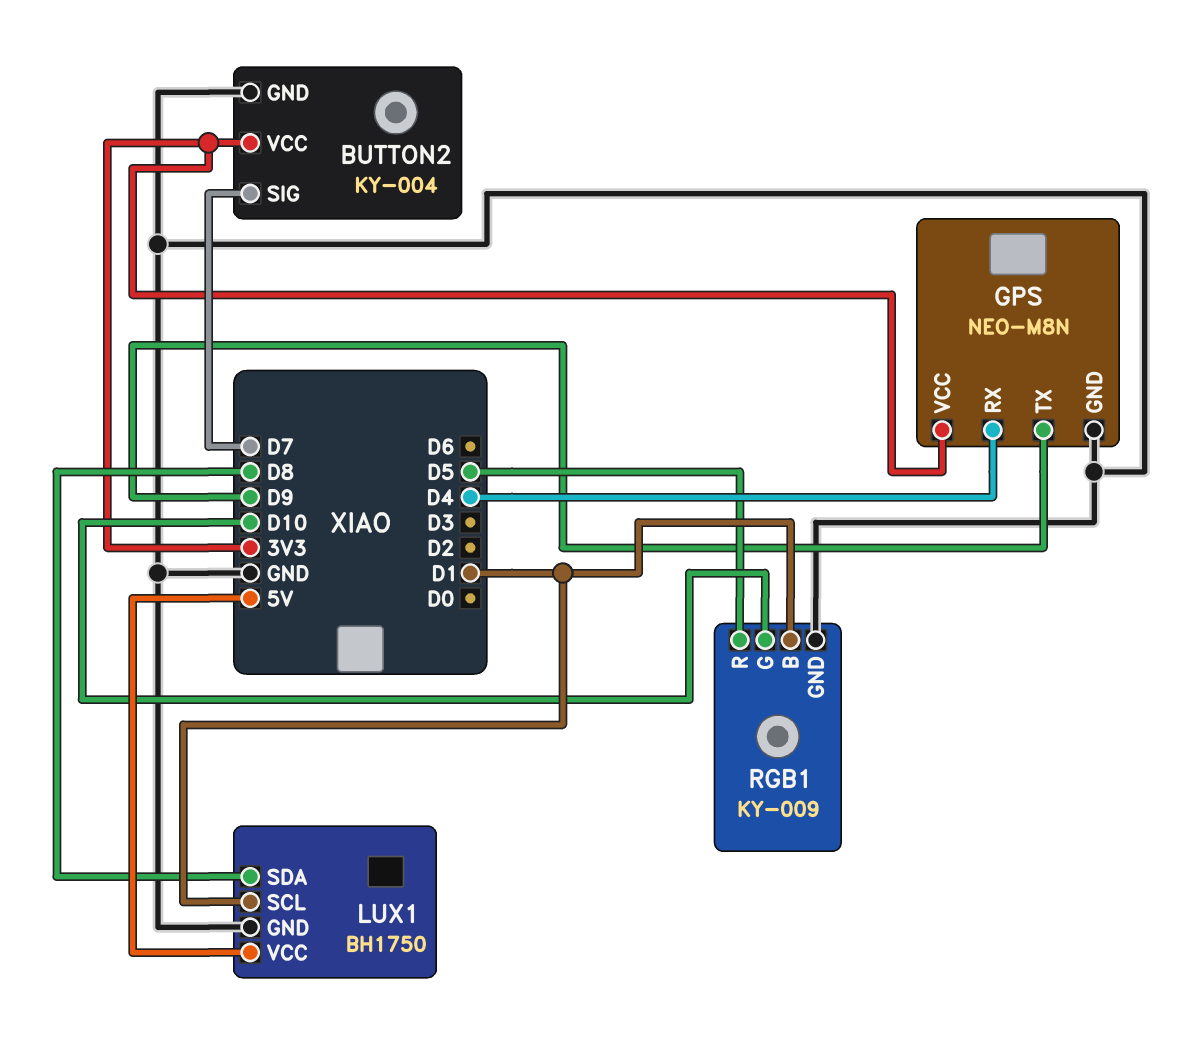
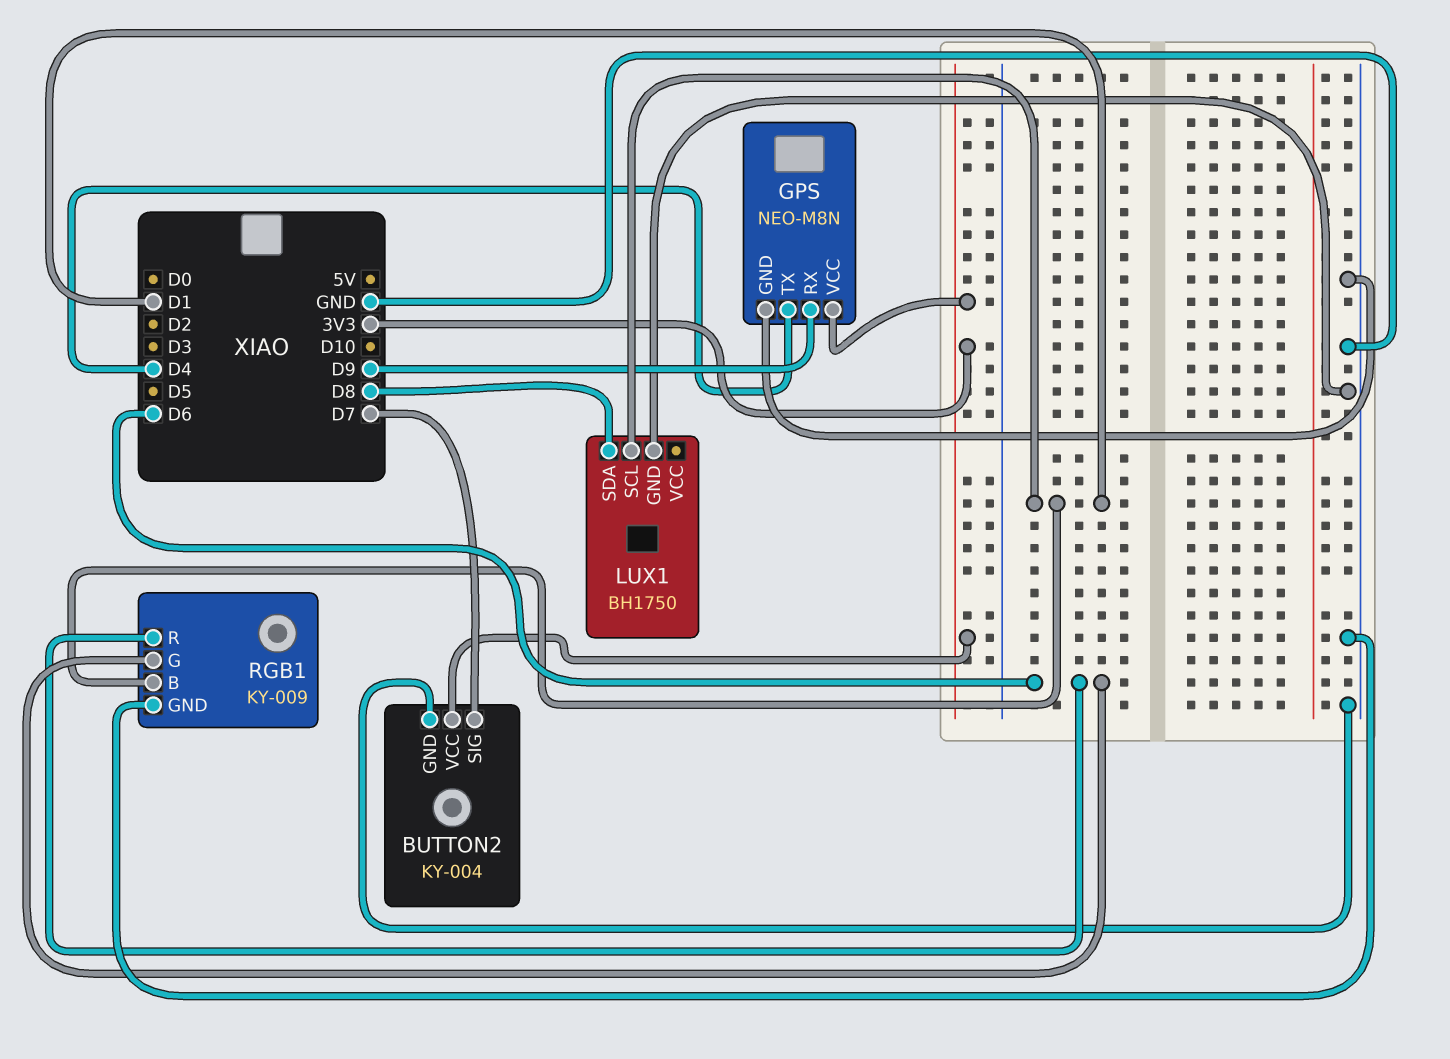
GPS pin RX: D4 -> D9
GPS pin TX: D9 -> D4
LUX1 pin VCC: 5V -> none
RGB1 pin G: D10 -> D6
RGB1 pin R: D5 -> D6

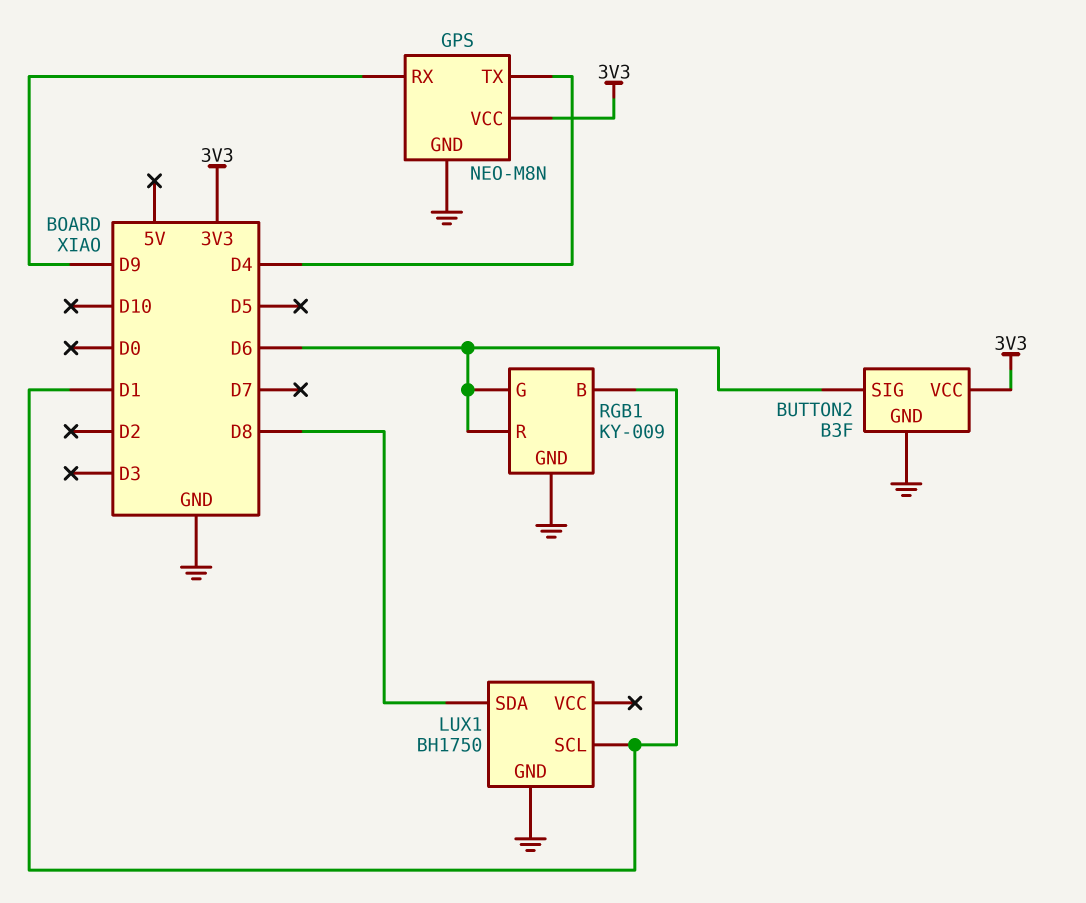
BUTTON2: KY-004 -> B3F
BUTTON2 pin SIG: D7 -> D6

